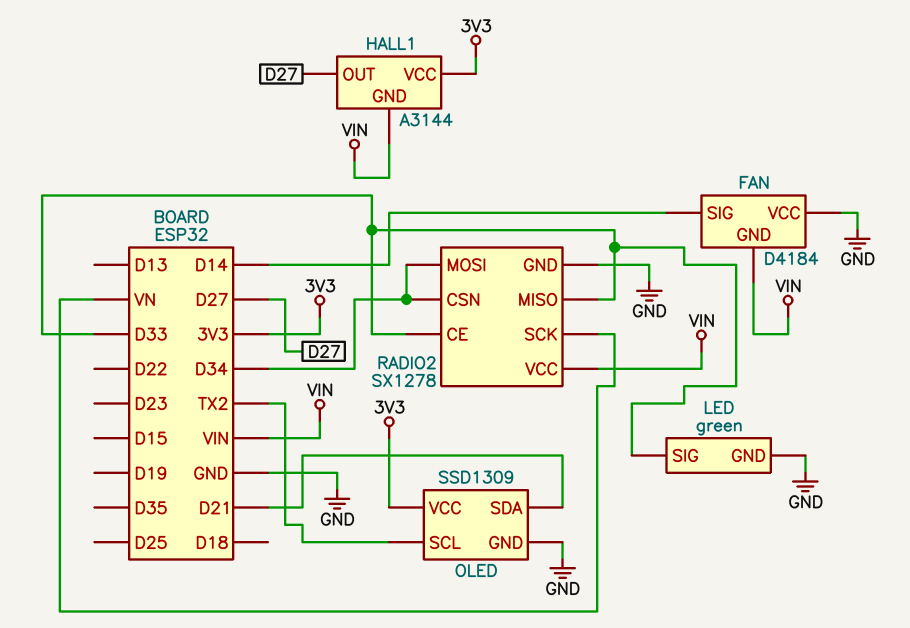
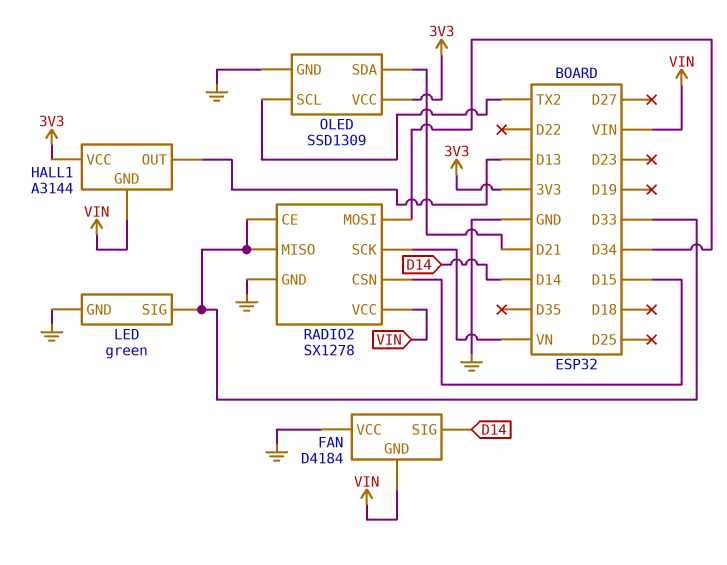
HALL1 pin OUT: D27 -> D13
RADIO2 pin CSN: D34 -> D15

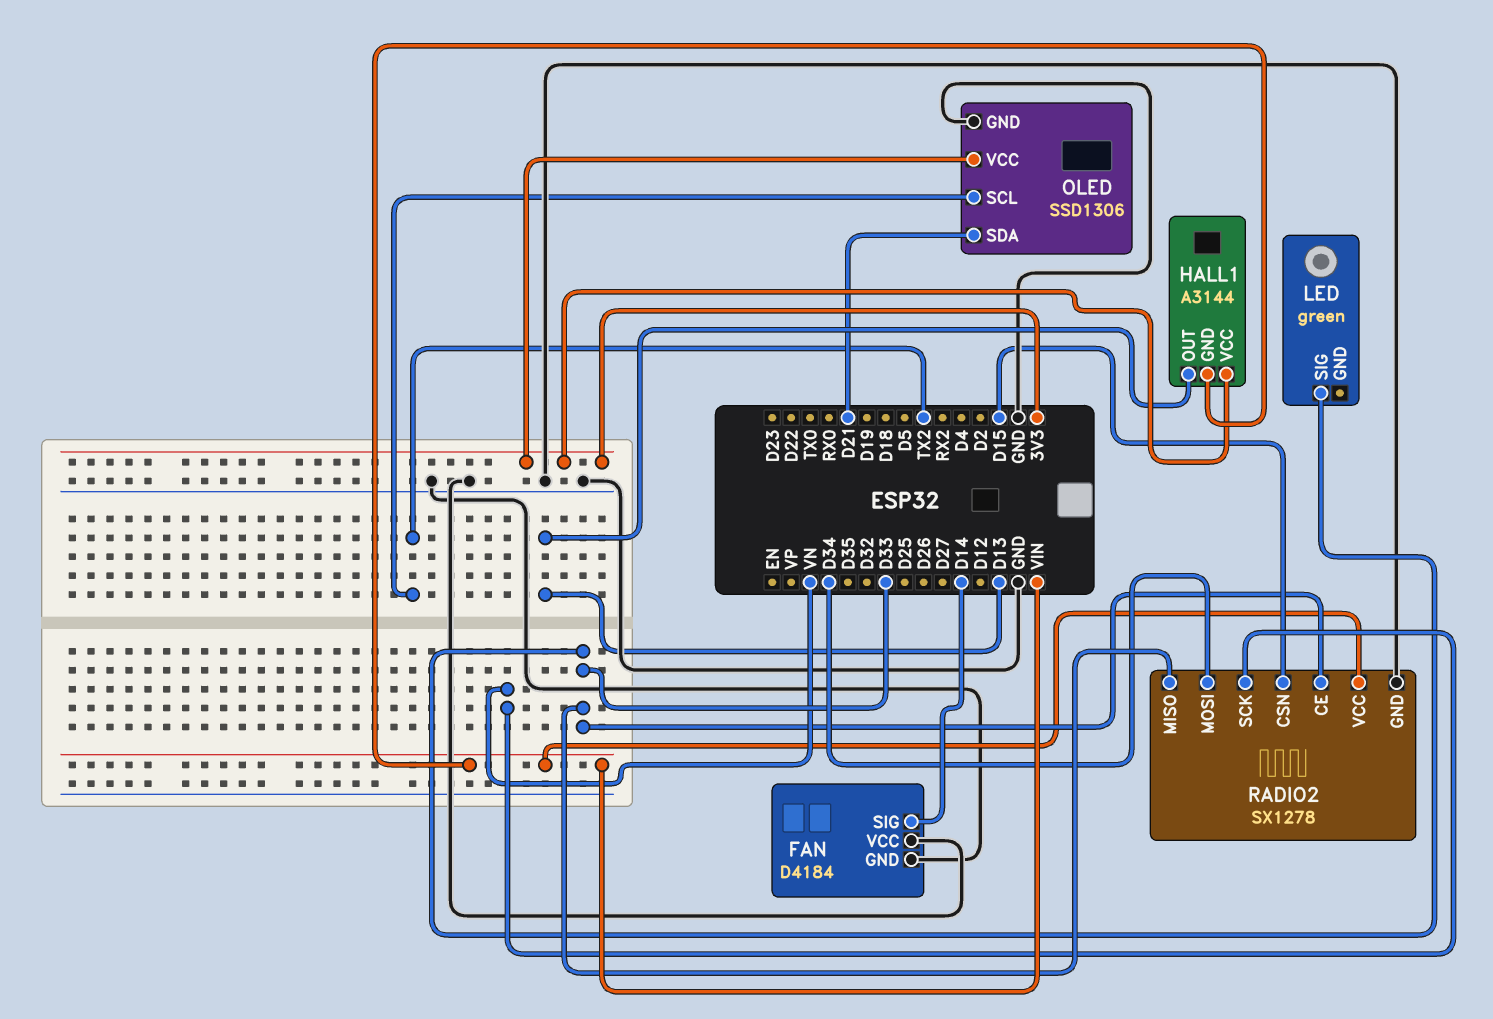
FAN pin GND: VIN -> GND
LED pin GND: GND -> none
OLED: SSD1309 -> SSD1306

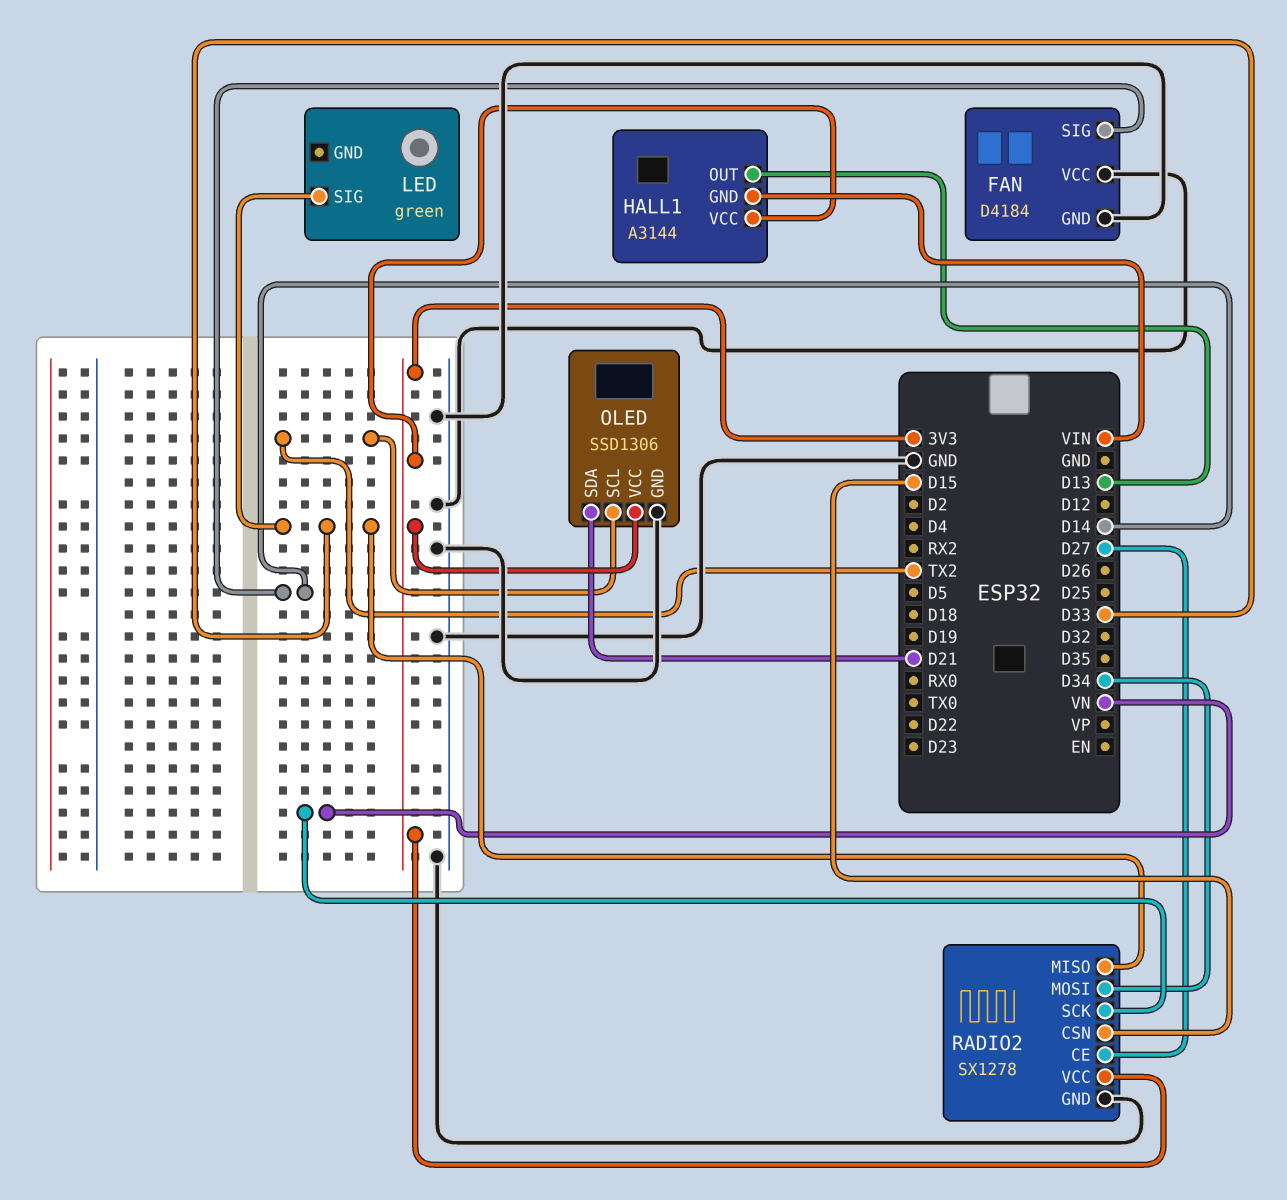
RADIO2 pin CE: D33 -> D27
RADIO2 pin VCC: VIN -> 3V3

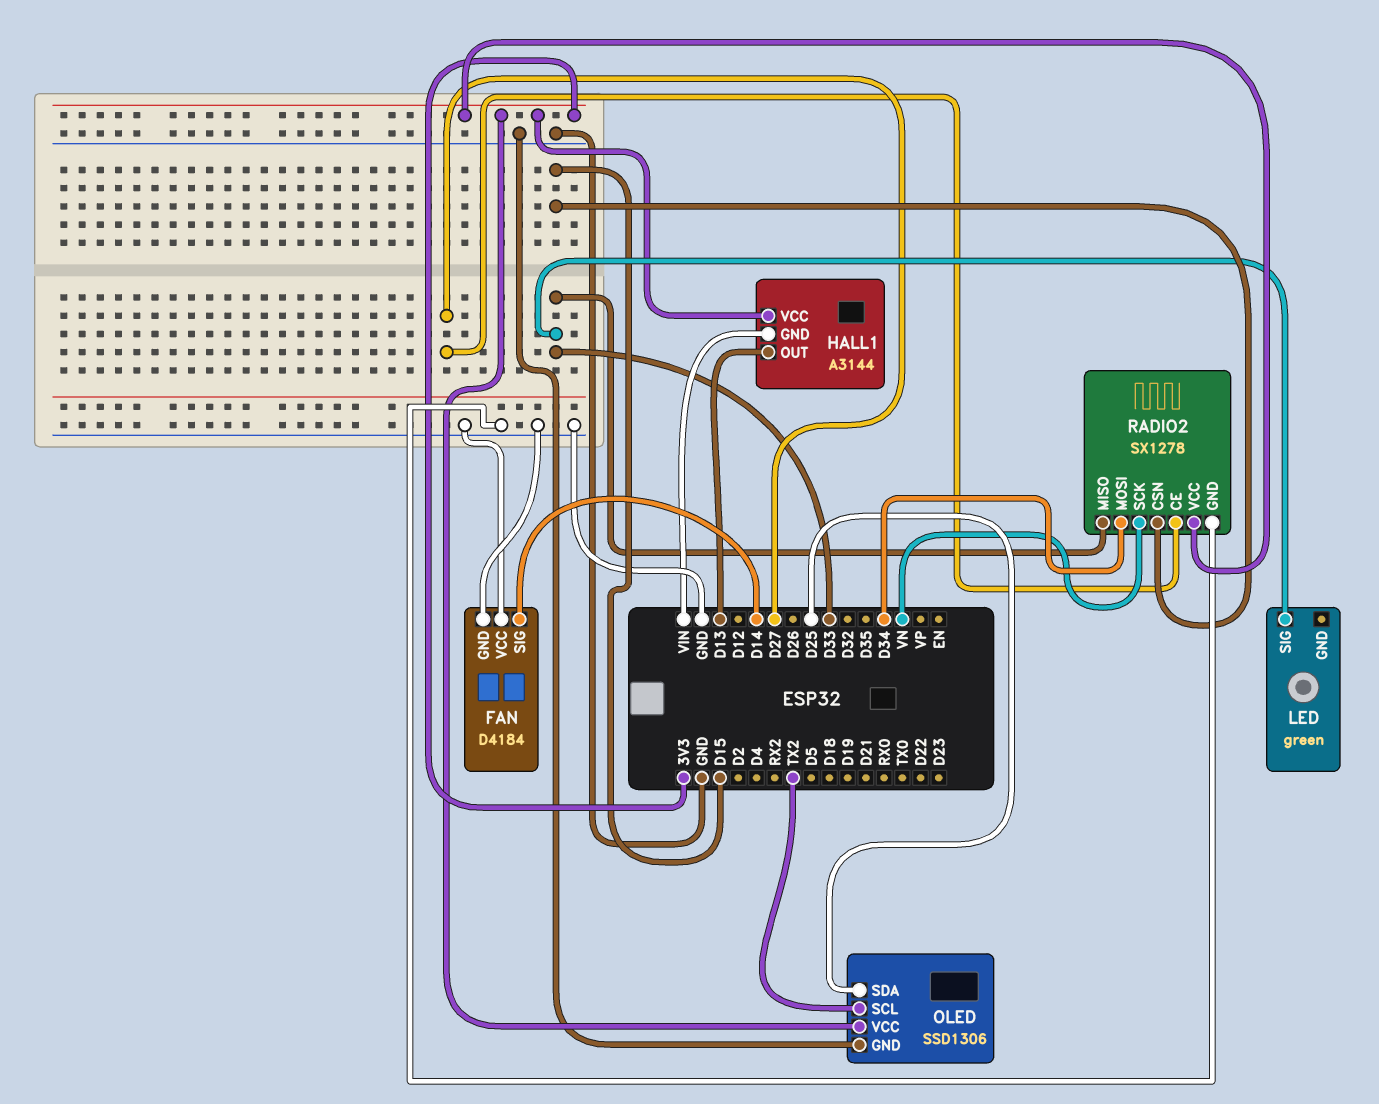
OLED pin SDA: D21 -> D25

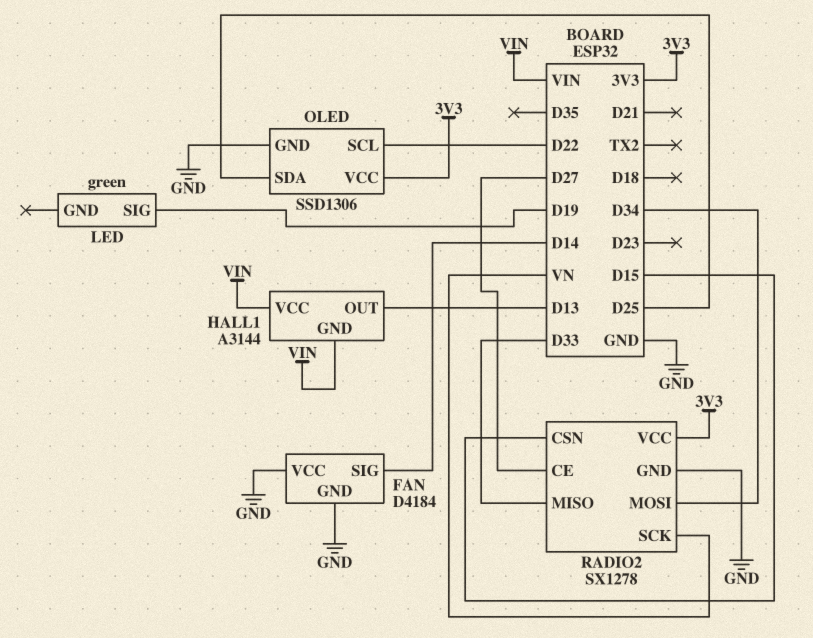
HALL1 pin VCC: 3V3 -> VIN
LED pin SIG: D33 -> D19
OLED pin SCL: TX2 -> D22

